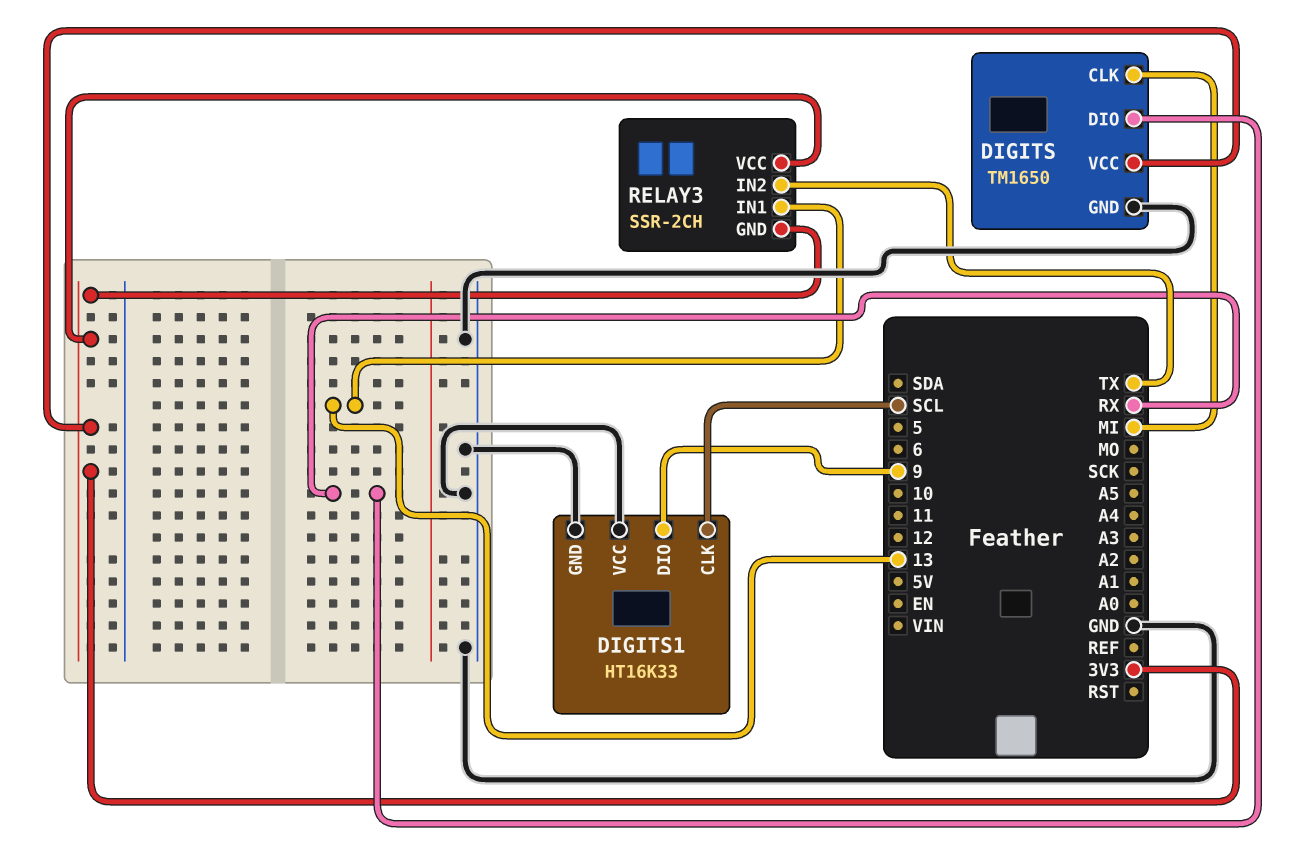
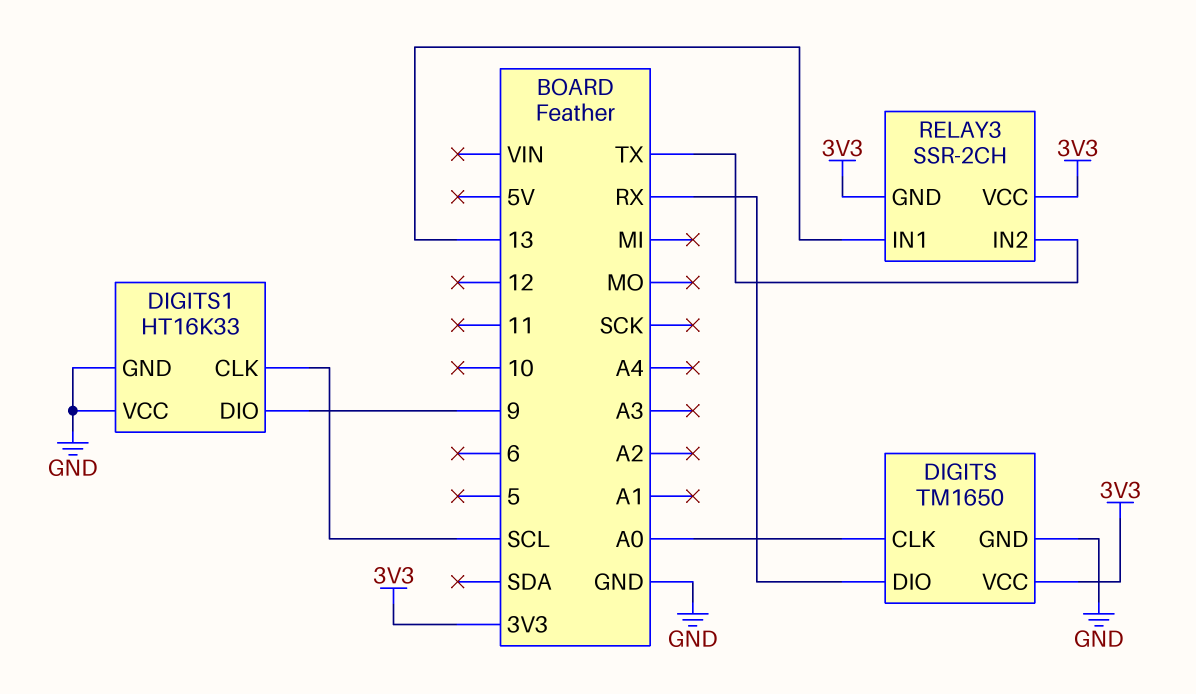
DIGITS pin CLK: MI -> A0

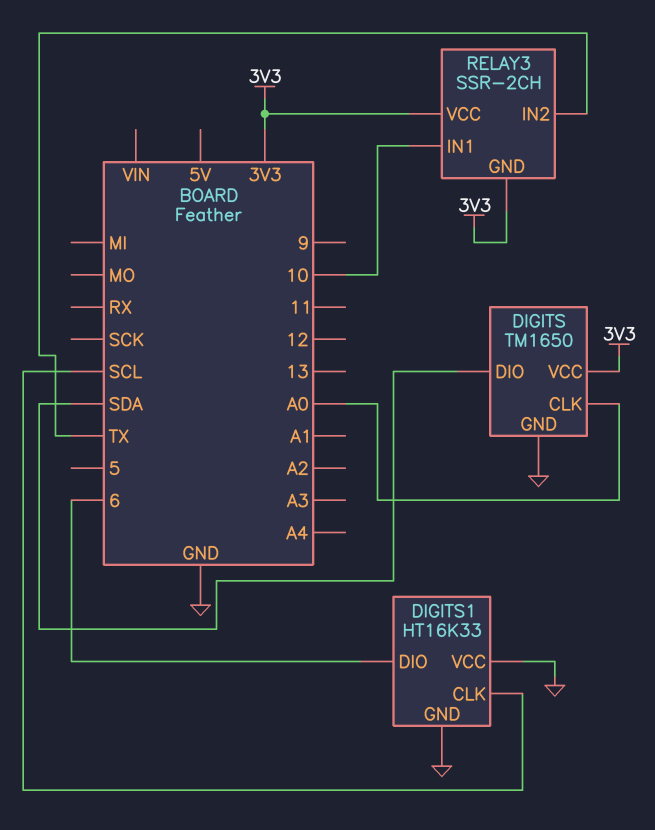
DIGITS pin DIO: RX -> SDA
DIGITS1 pin DIO: 9 -> 6
RELAY3 pin IN1: 13 -> 10

